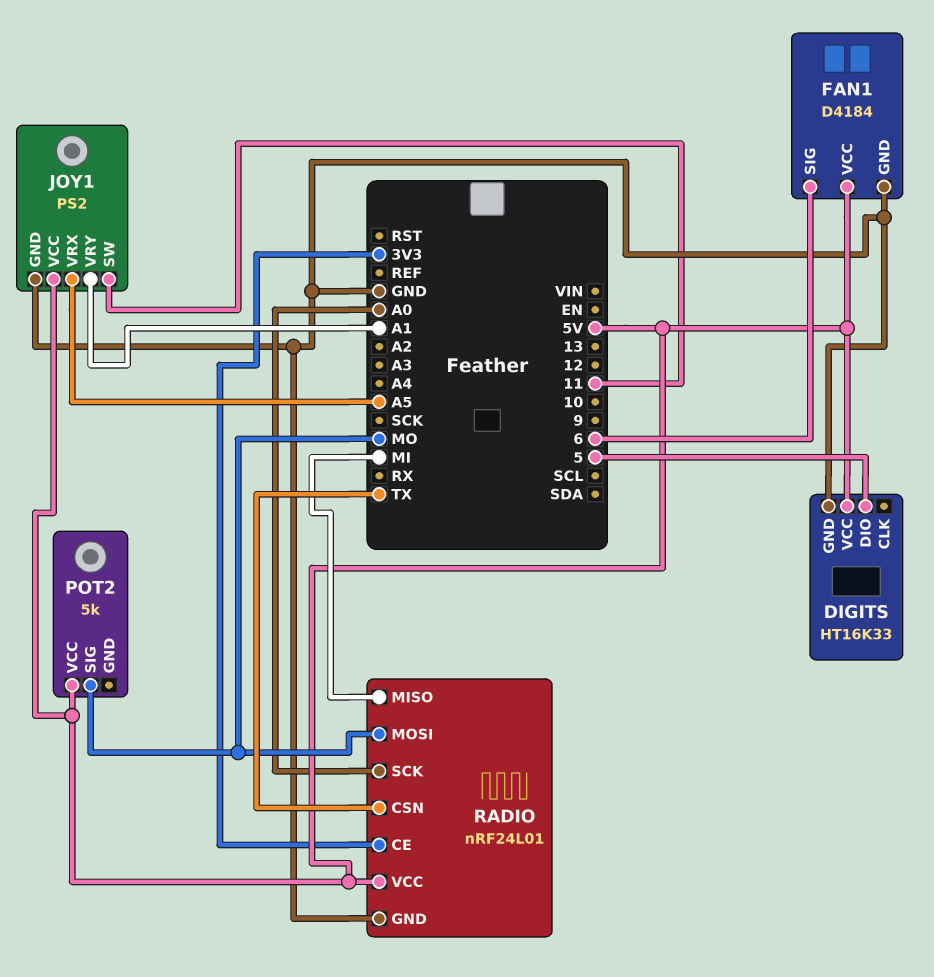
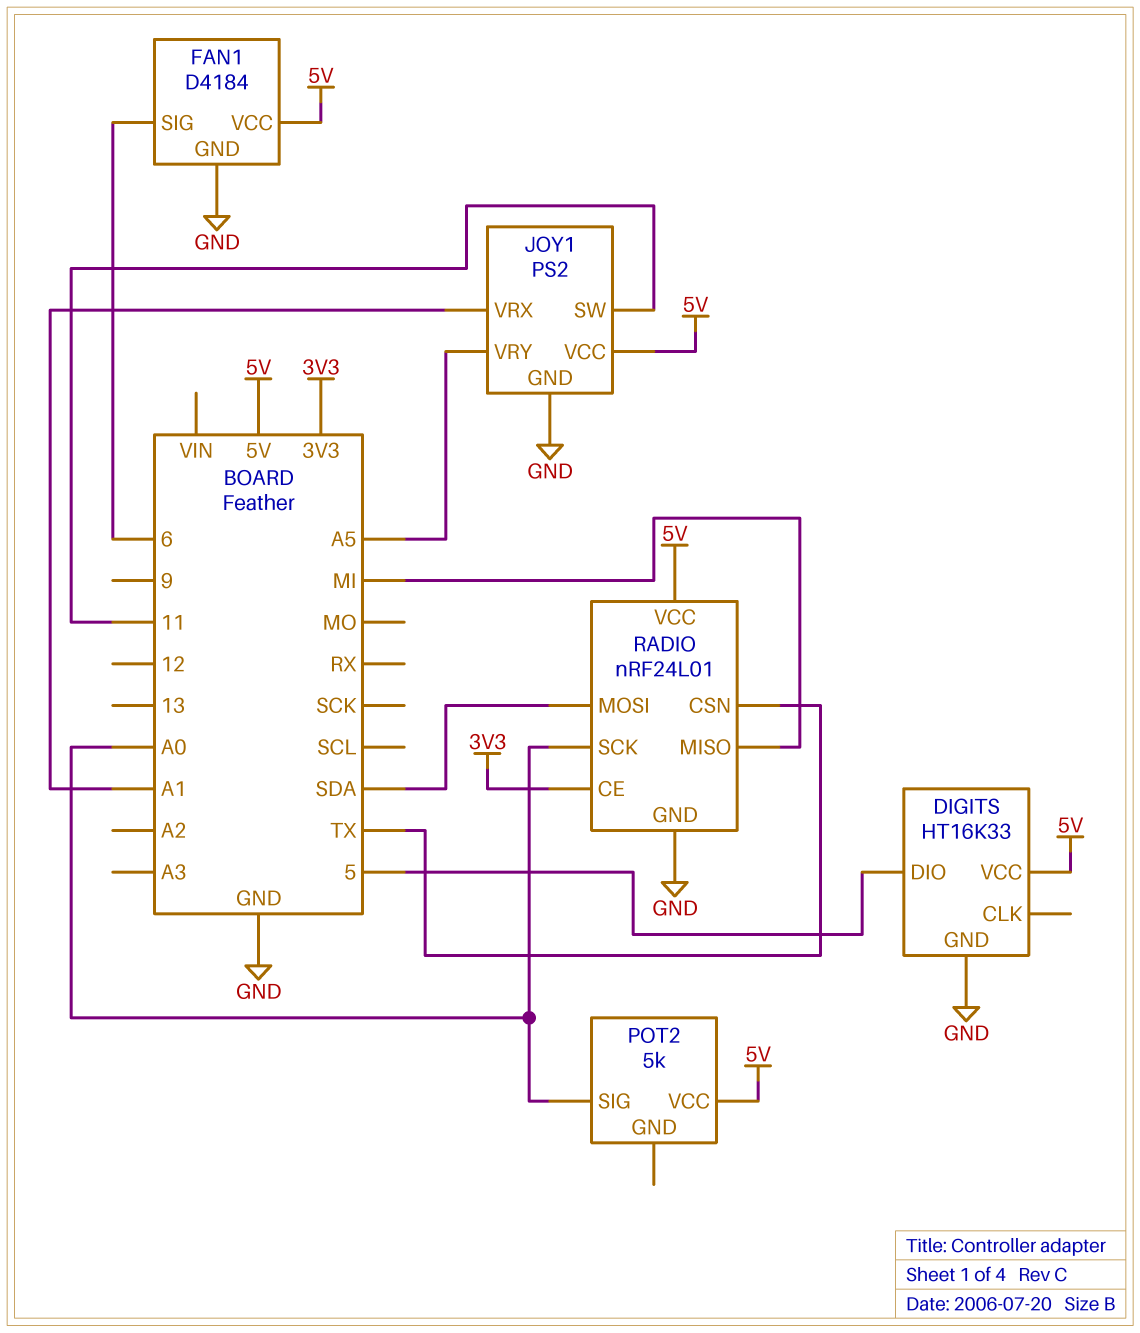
JOY1 pin VRX: A5 -> A1
JOY1 pin VRY: A1 -> A5
POT2 pin SIG: MO -> A0
RADIO pin MOSI: MO -> SDA

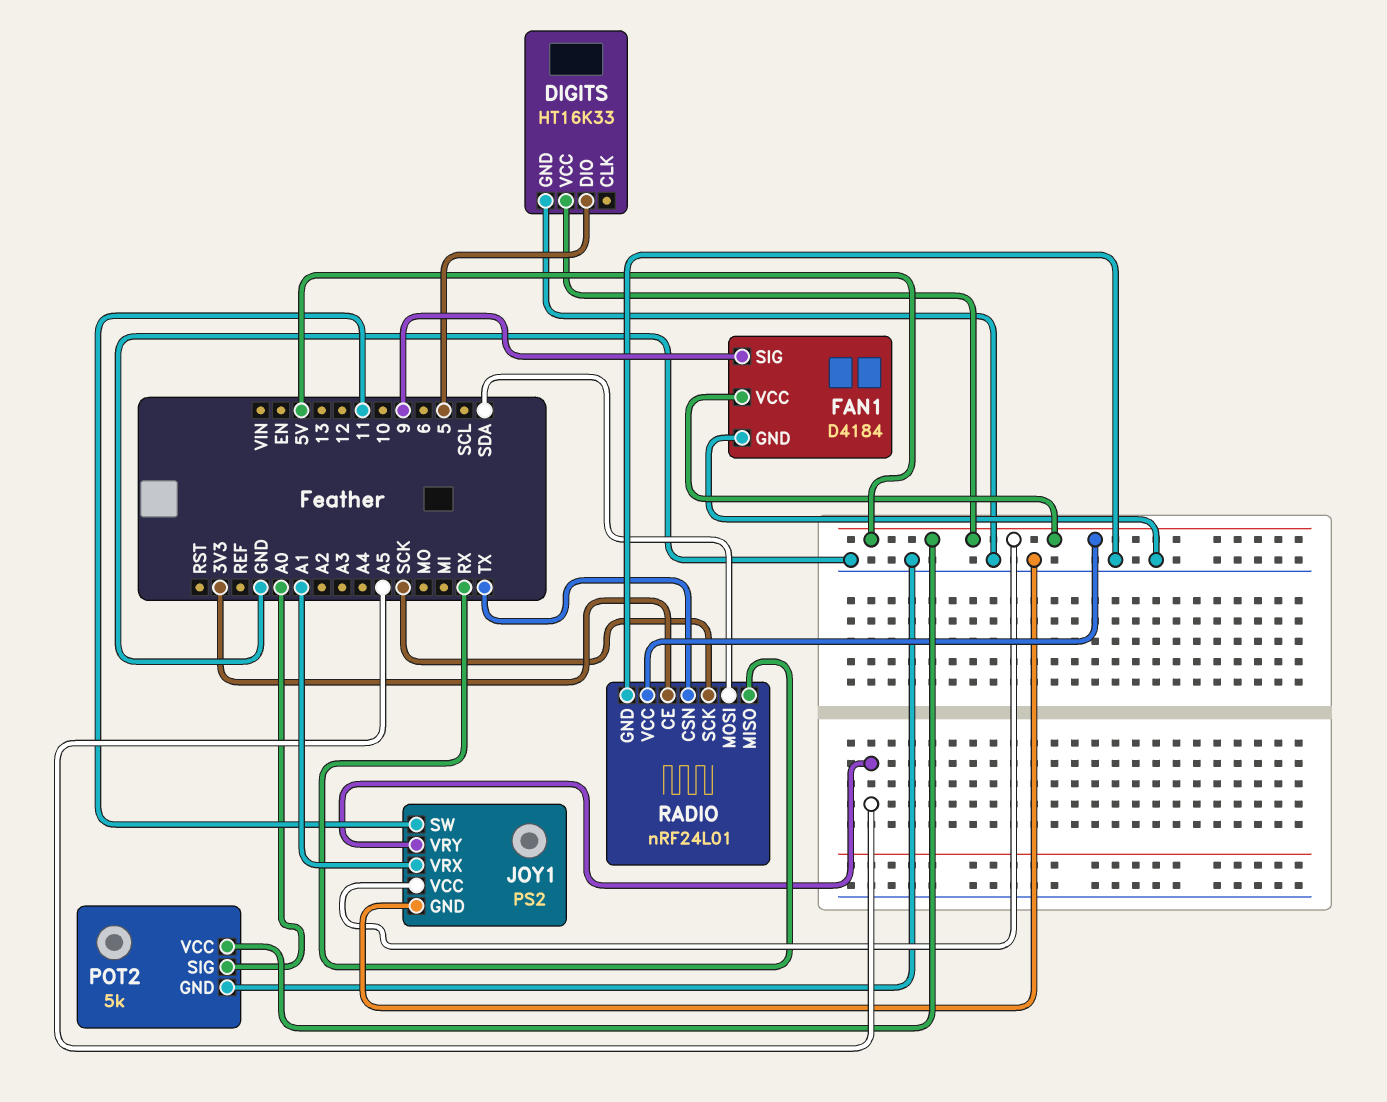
FAN1 pin SIG: 6 -> 9
POT2 pin GND: none -> GND
RADIO pin MISO: MI -> RX
RADIO pin SCK: A0 -> SCK

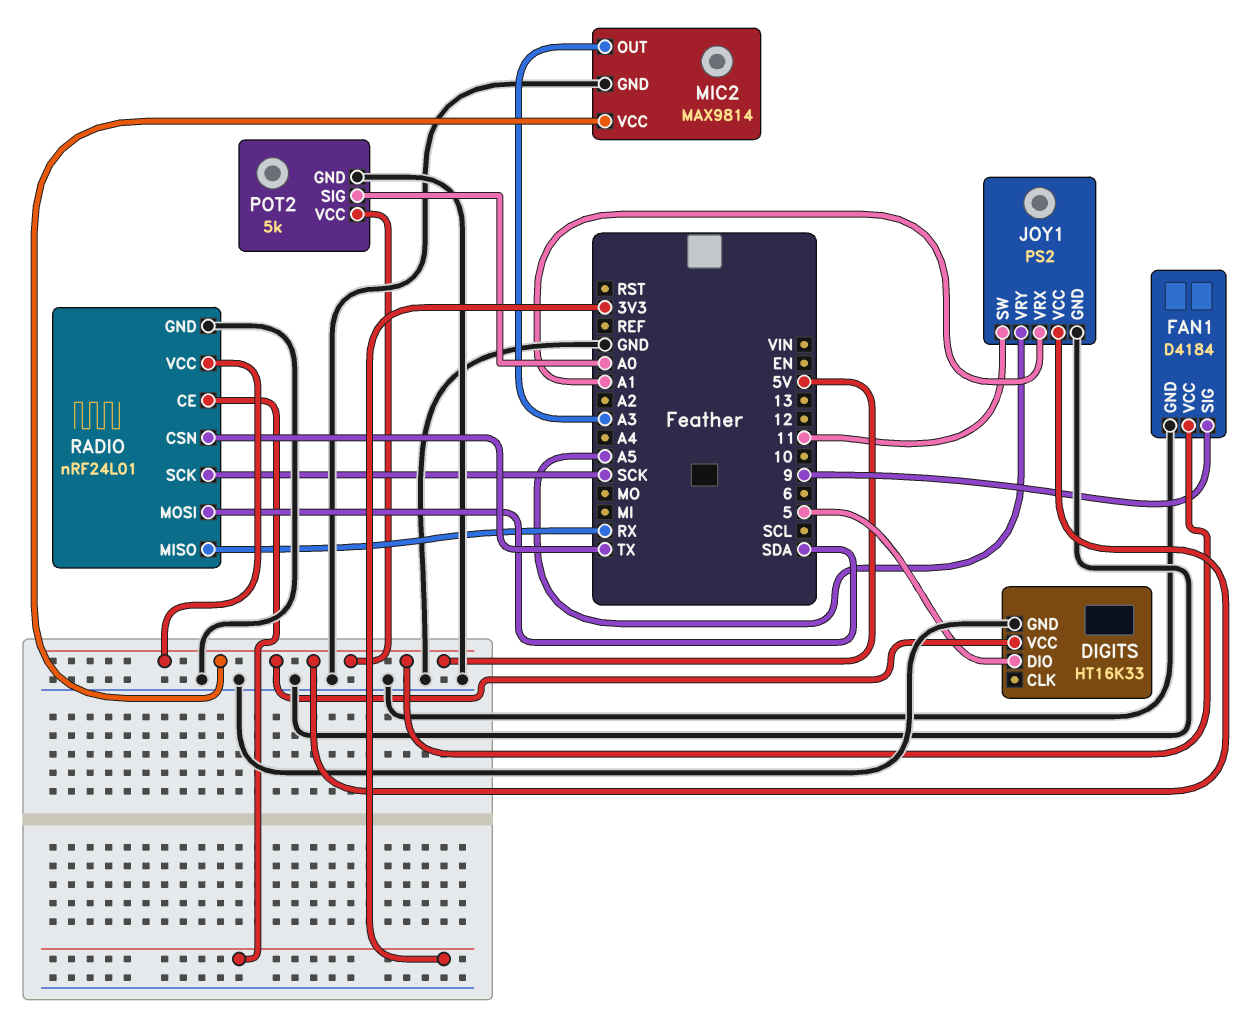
MIC2: none -> MAX9814
MIC2 pin GND: none -> GND
MIC2 pin OUT: none -> A3
MIC2 pin VCC: none -> 5V

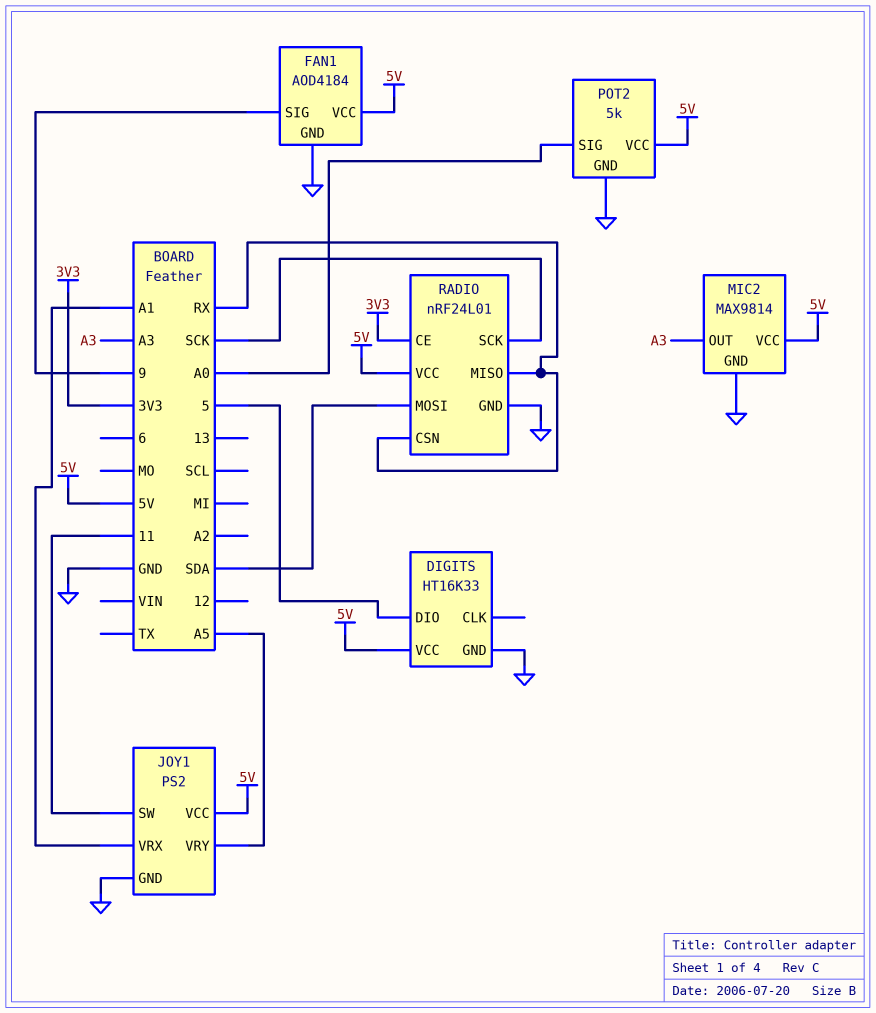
FAN1: D4184 -> AOD4184
RADIO pin CSN: TX -> RX

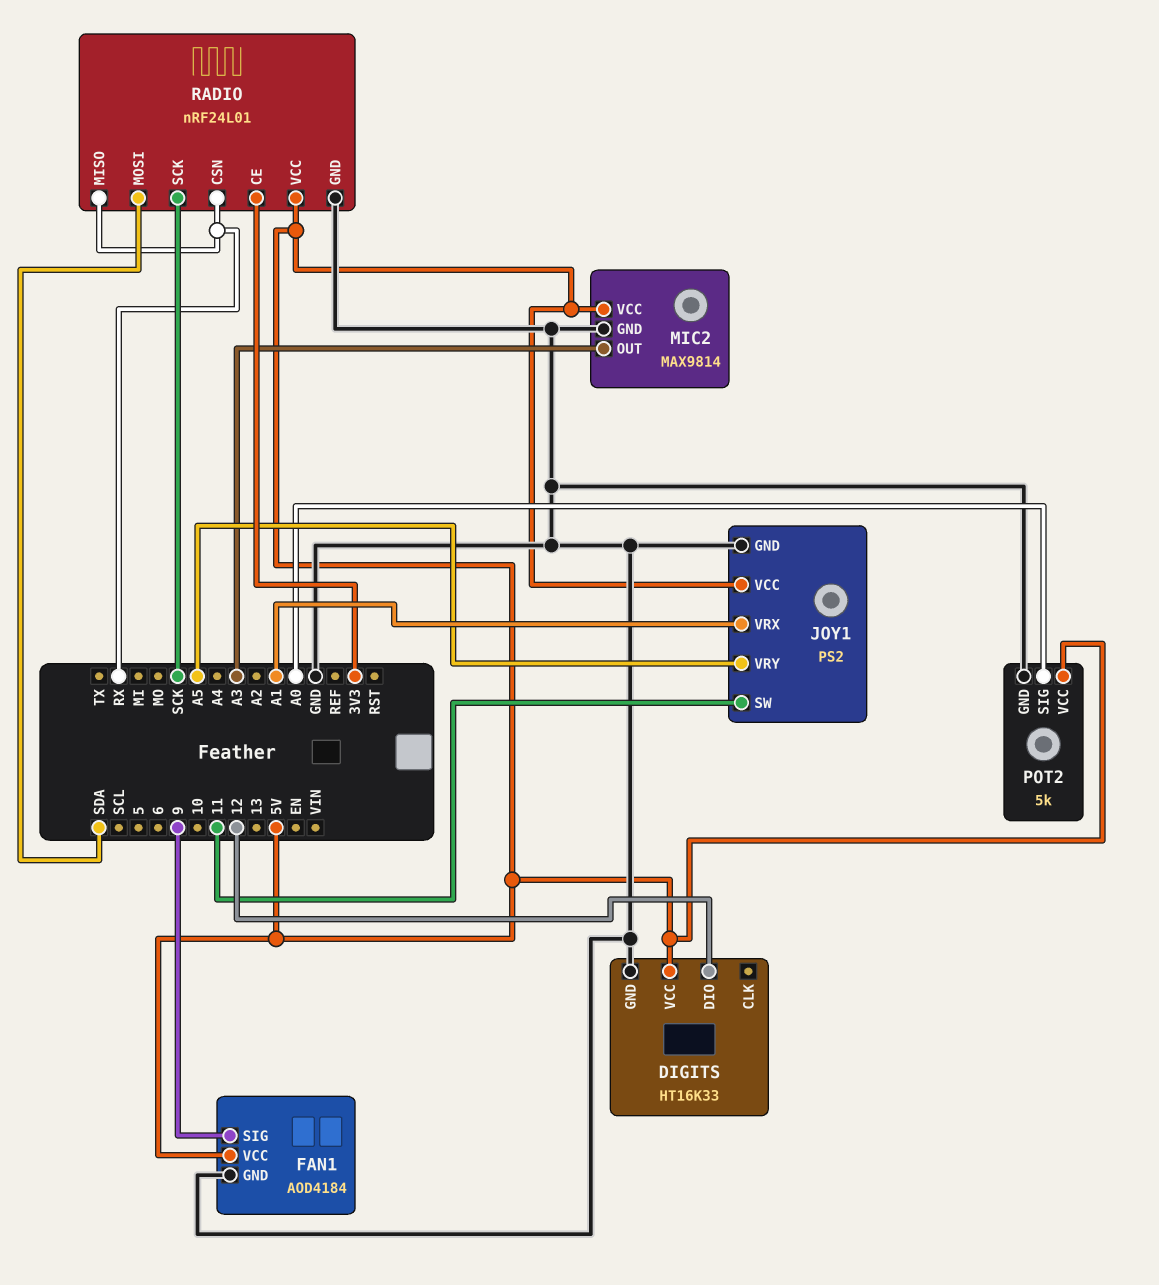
DIGITS pin DIO: 5 -> 12

